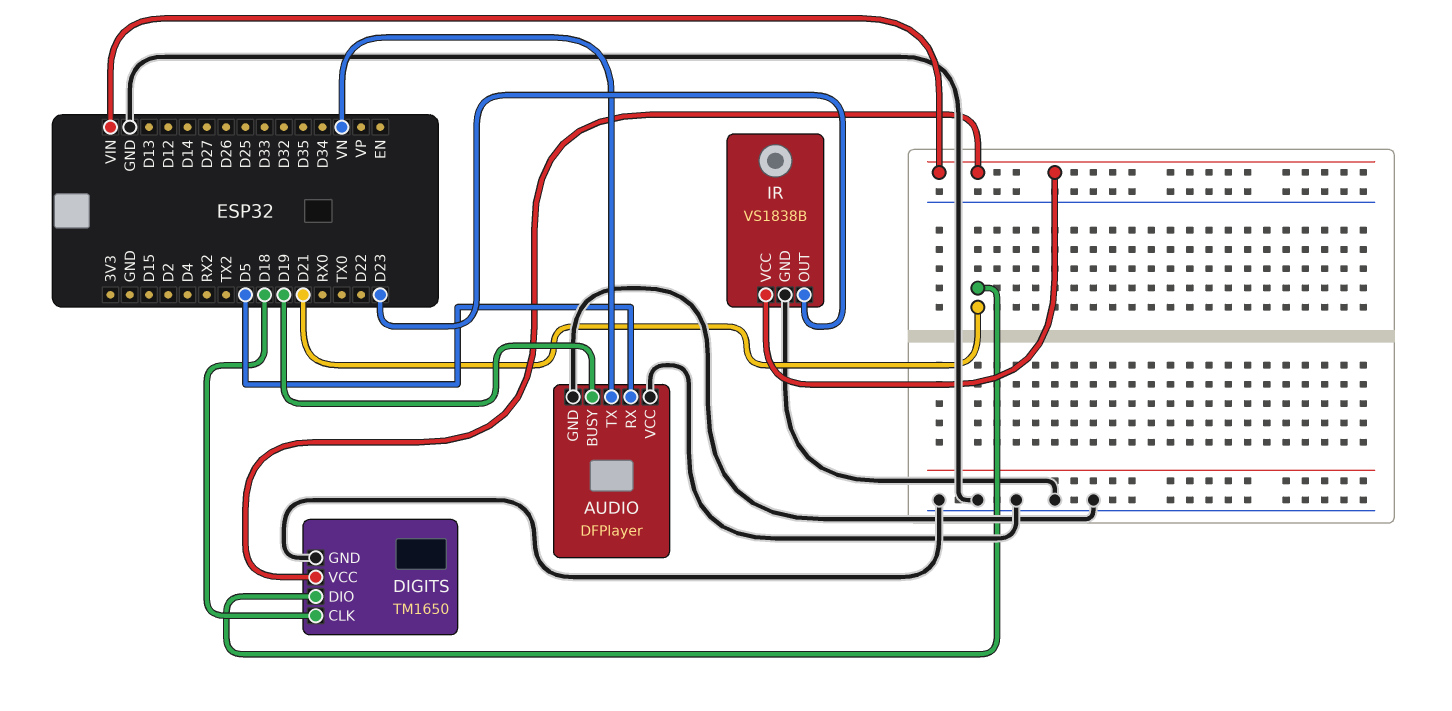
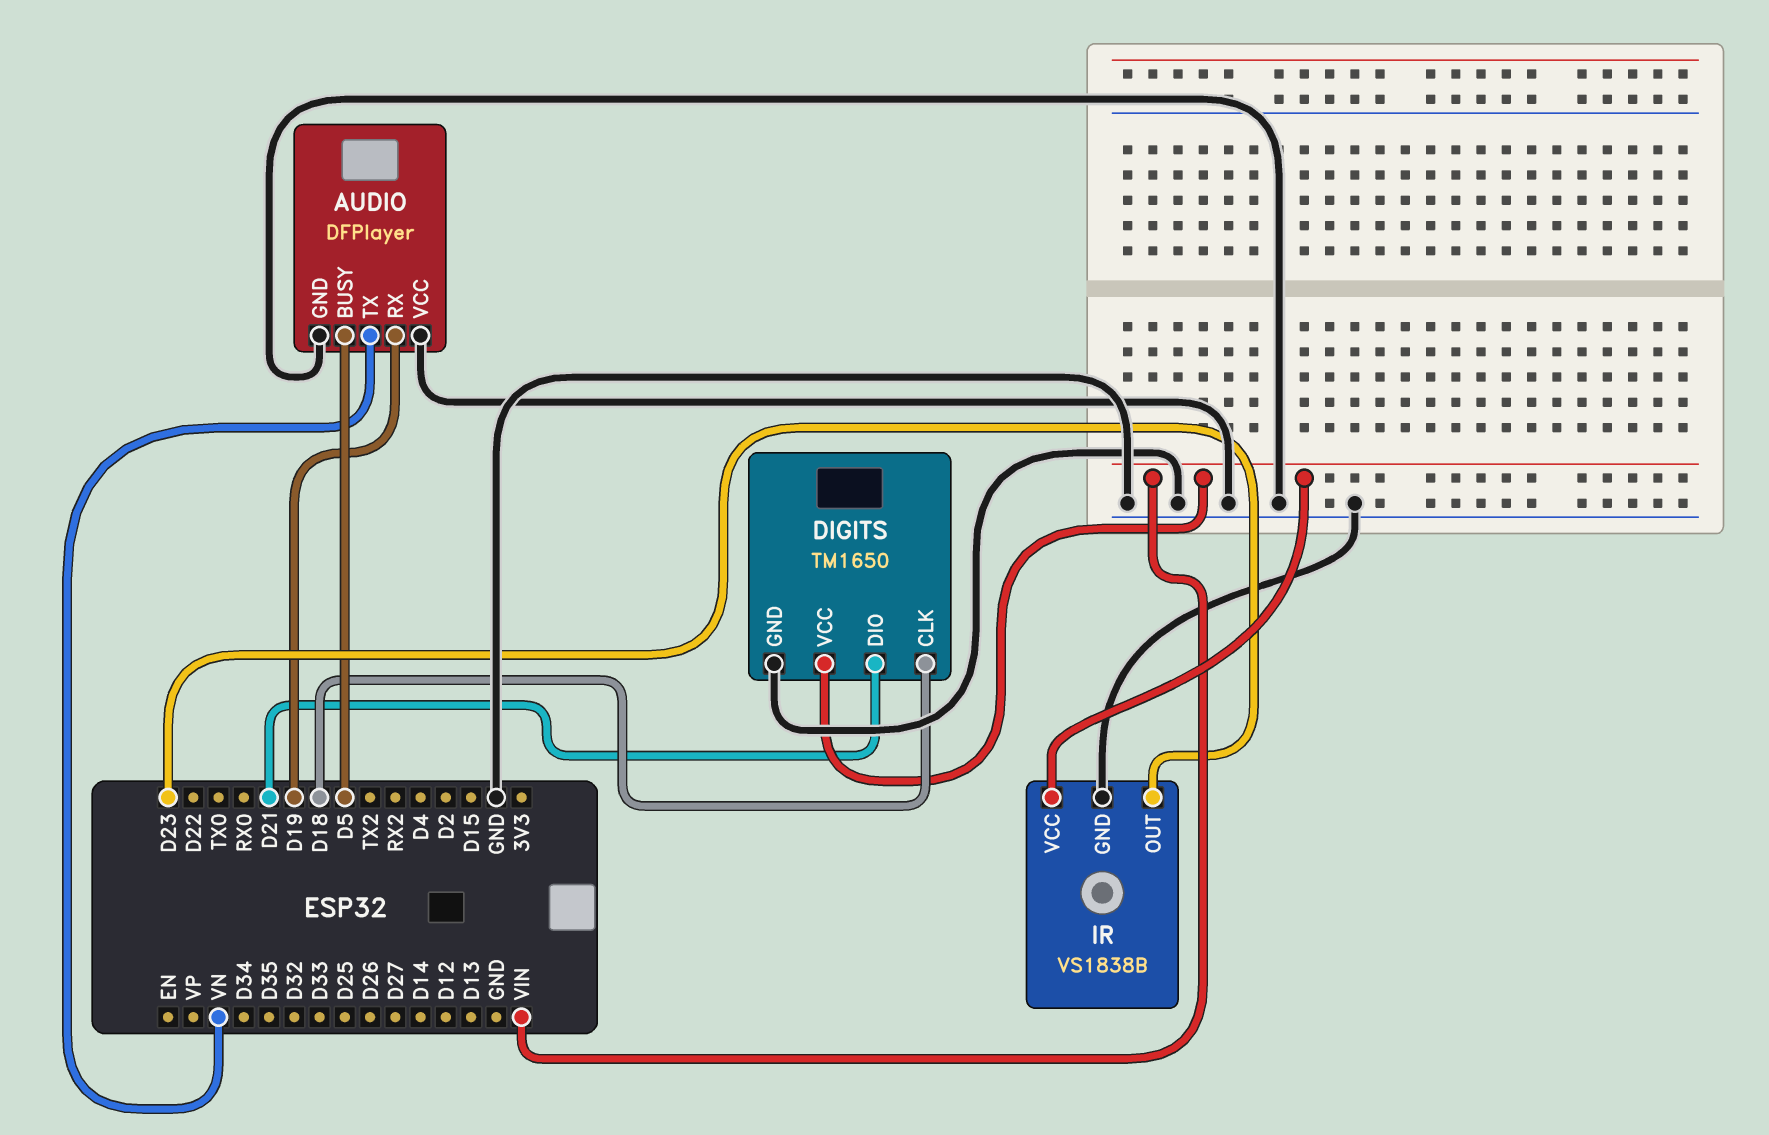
AUDIO pin BUSY: D19 -> D5
AUDIO pin RX: D5 -> D19

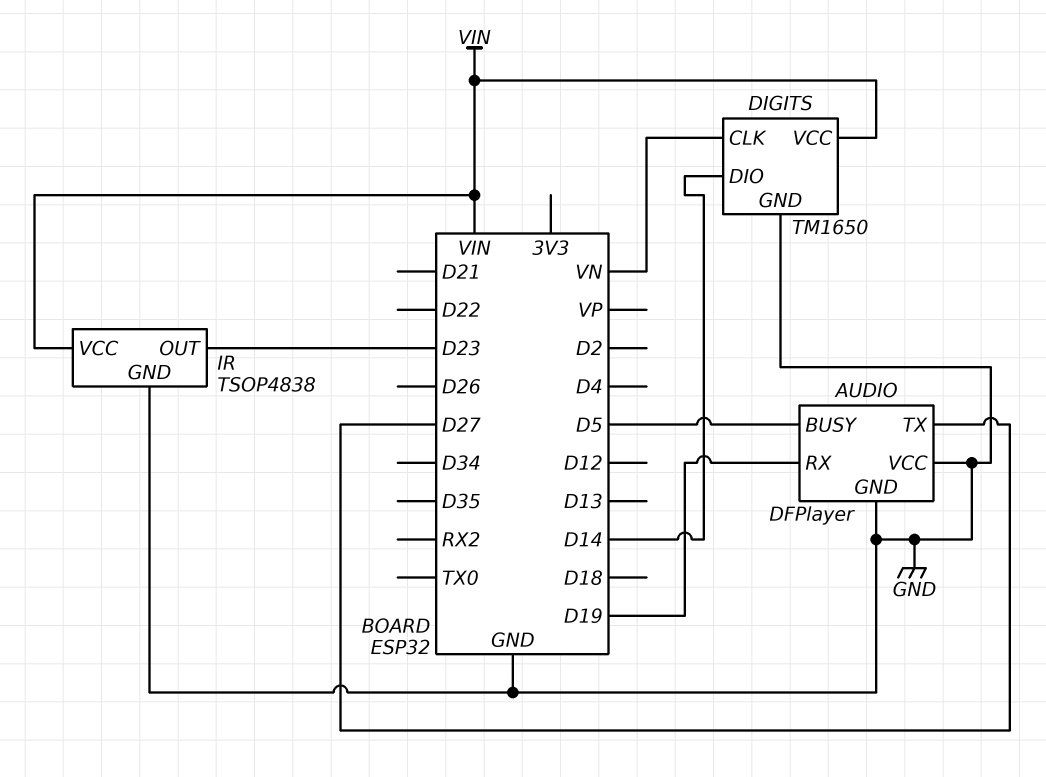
AUDIO pin TX: VN -> D27
DIGITS pin CLK: D18 -> VN
DIGITS pin DIO: D21 -> D14
IR: VS1838B -> TSOP4838

